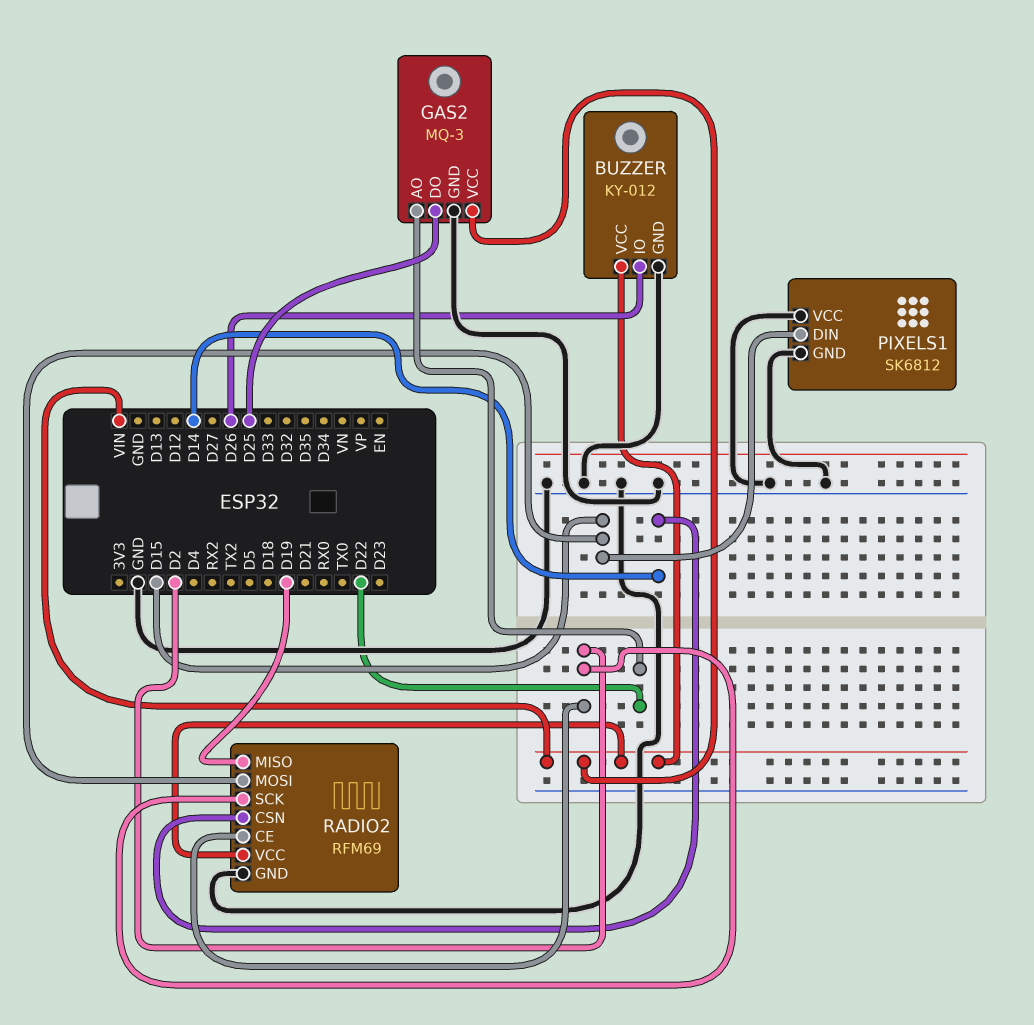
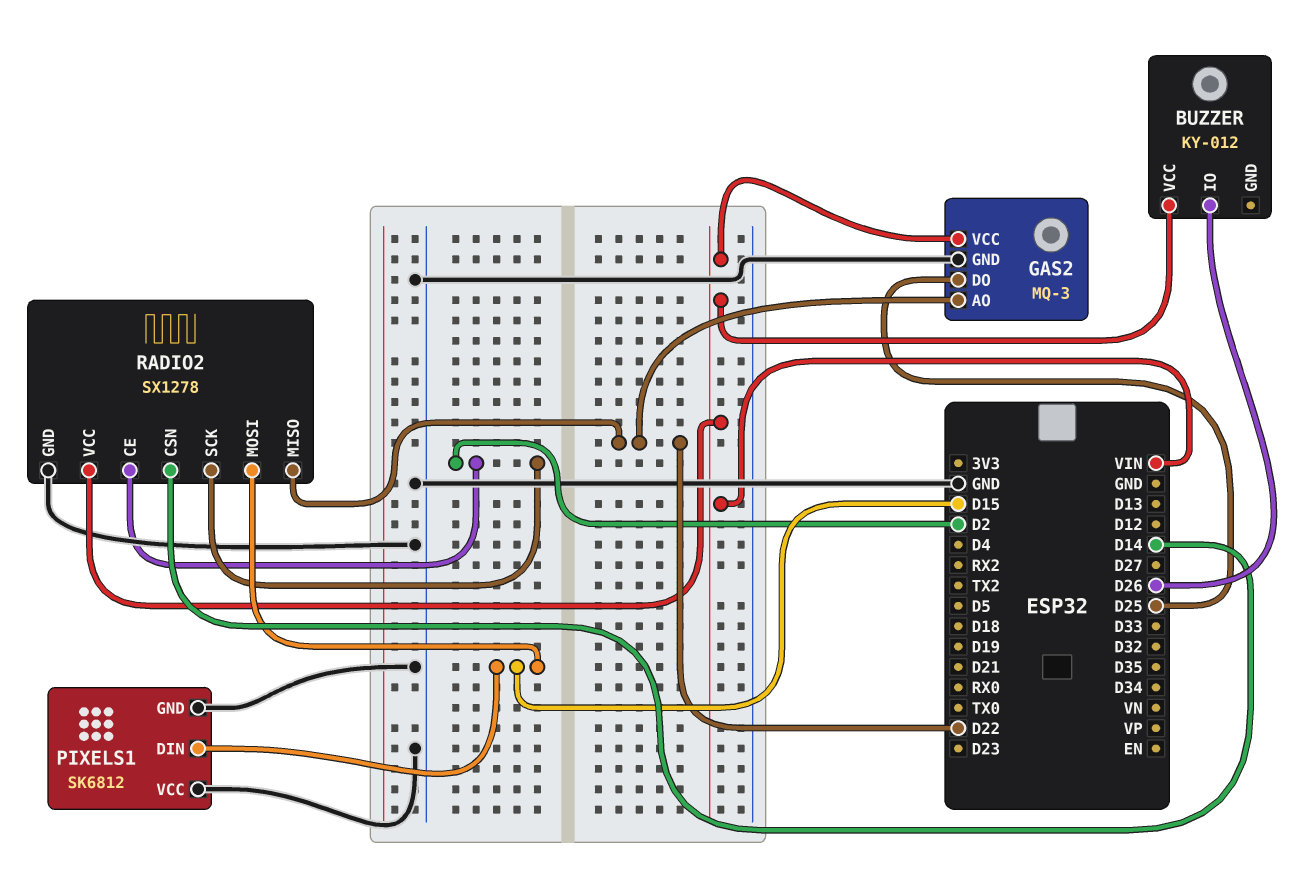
BUZZER pin GND: GND -> none
RADIO2: RFM69 -> SX1278
RADIO2 pin MISO: D19 -> D22

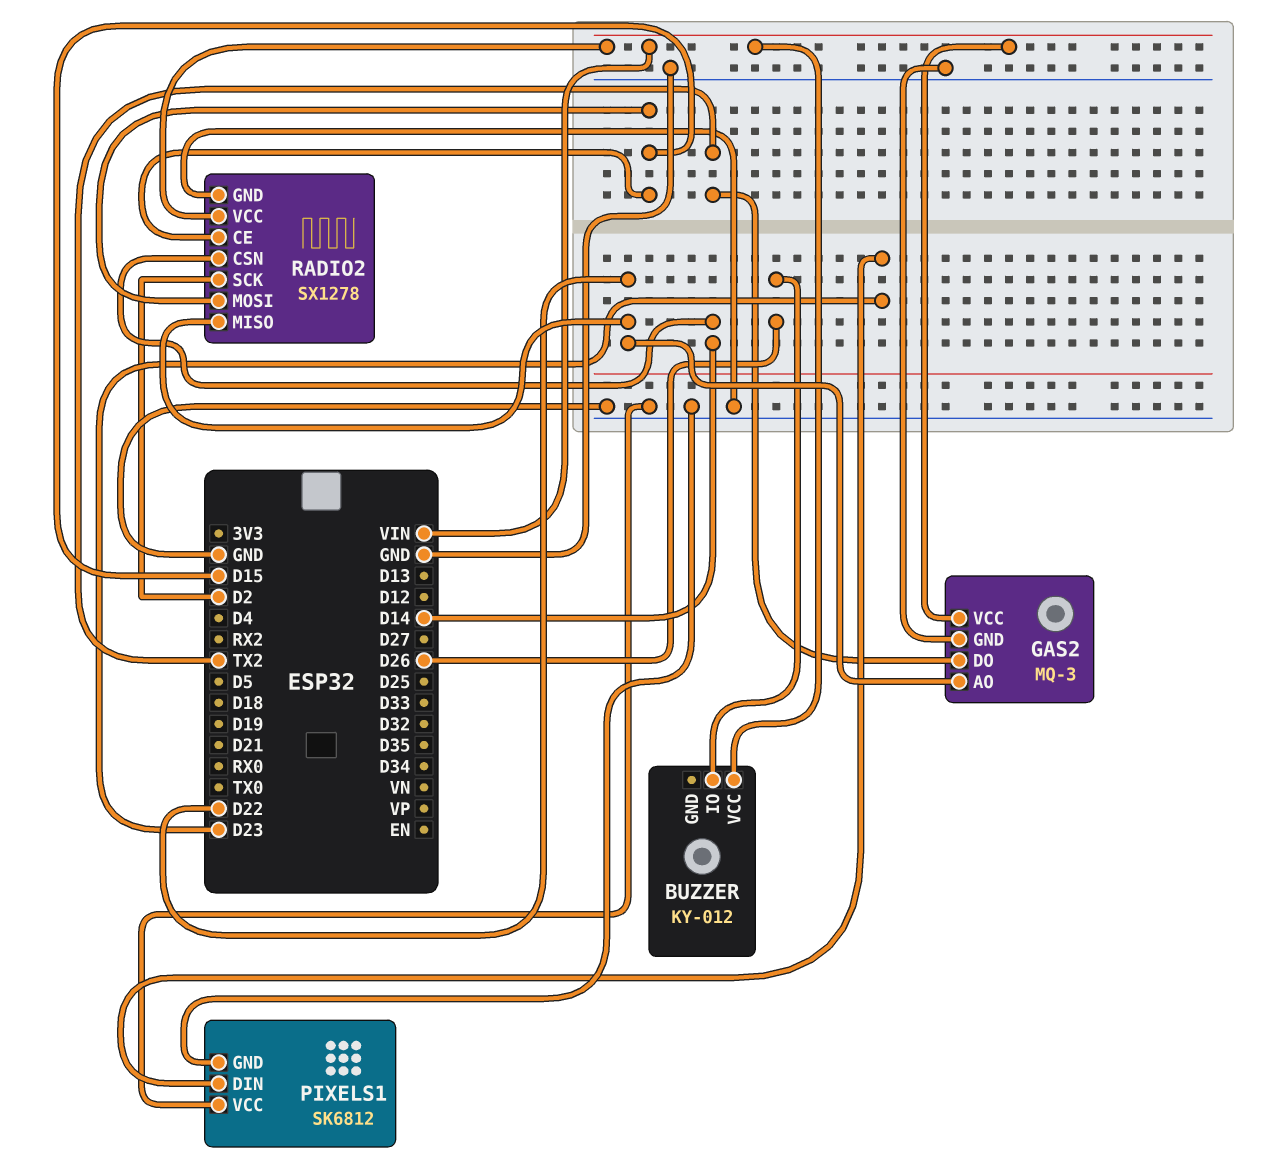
GAS2 pin DO: D25 -> TX2
PIXELS1 pin DIN: D15 -> D23
RADIO2 pin CE: D2 -> D15

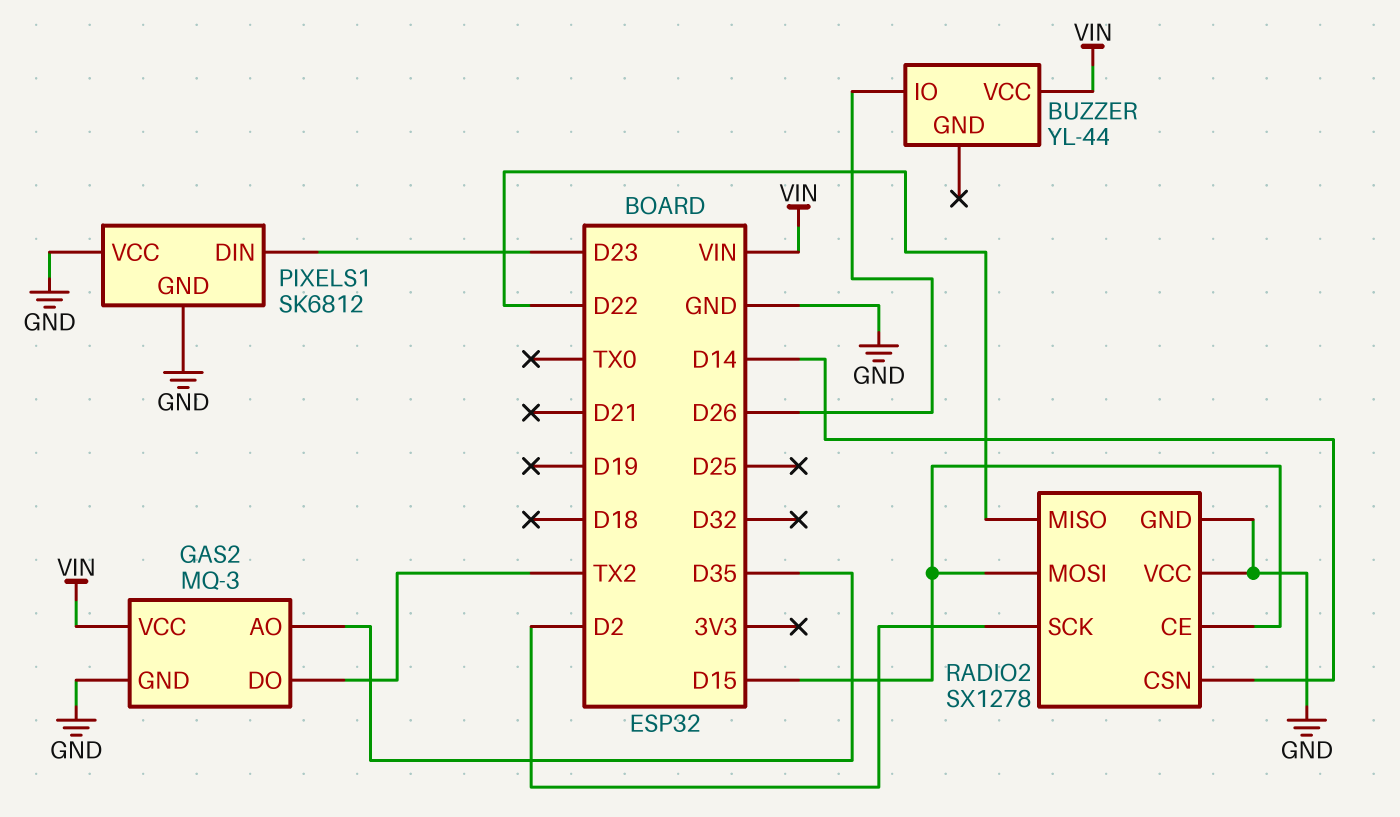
BUZZER: KY-012 -> YL-44
GAS2 pin AO: D22 -> D35
RADIO2 pin VCC: VIN -> GND

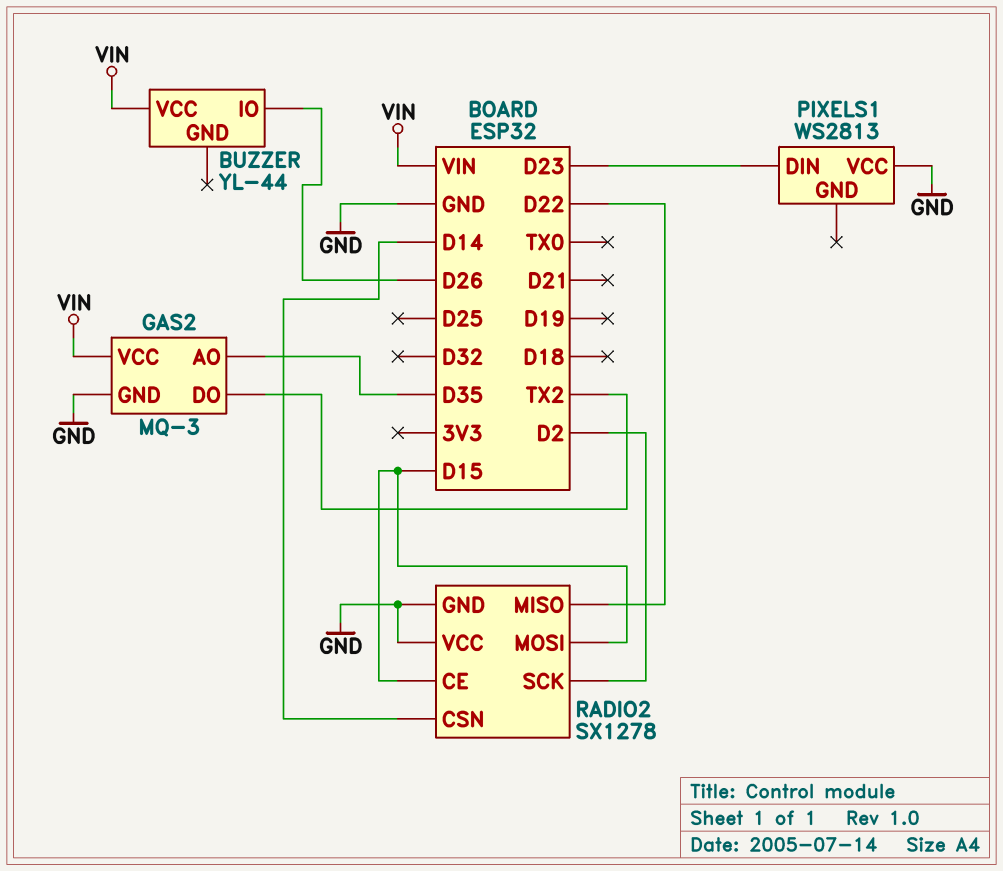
PIXELS1: SK6812 -> WS2813
PIXELS1 pin GND: GND -> none

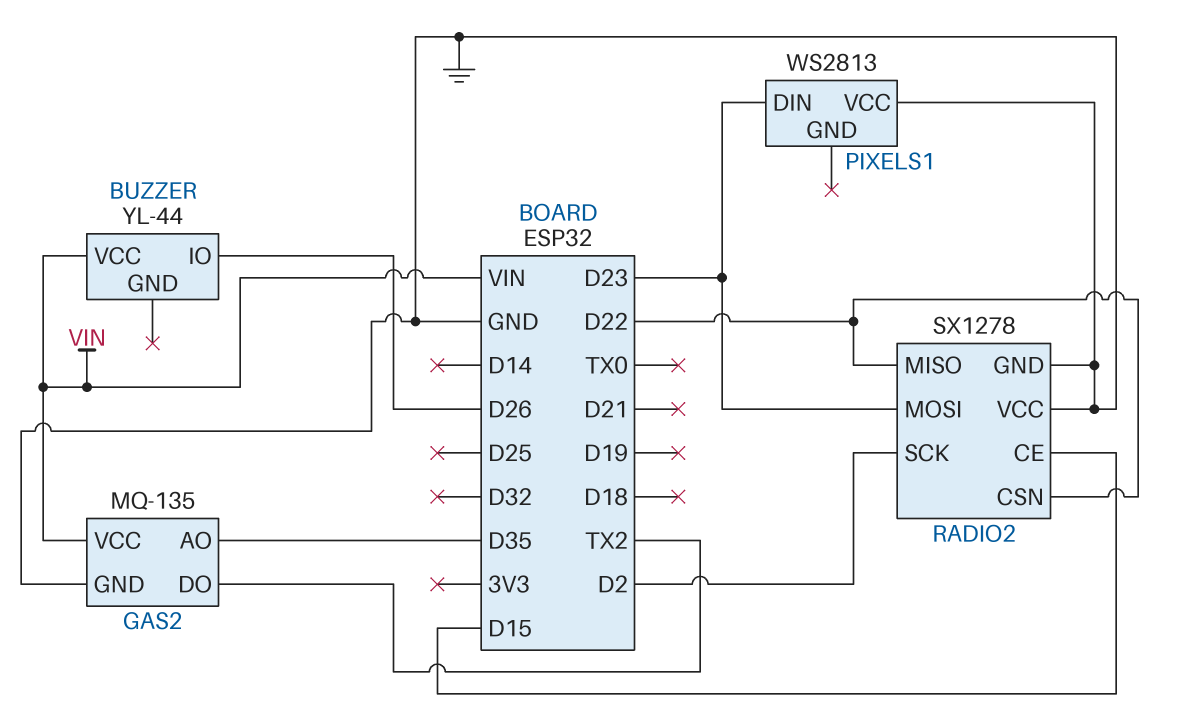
GAS2: MQ-3 -> MQ-135
RADIO2 pin CSN: D14 -> D22
RADIO2 pin MOSI: D15 -> D23

